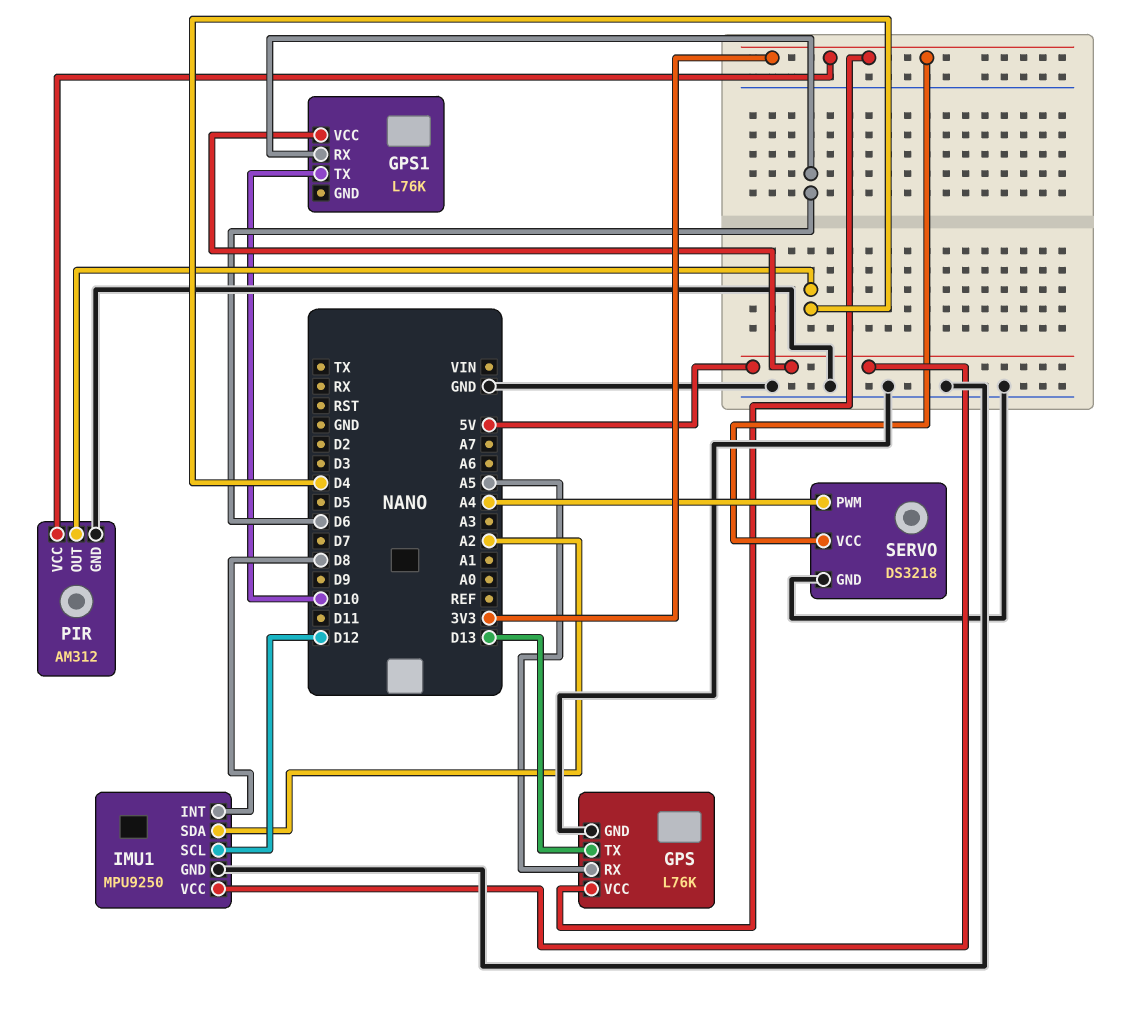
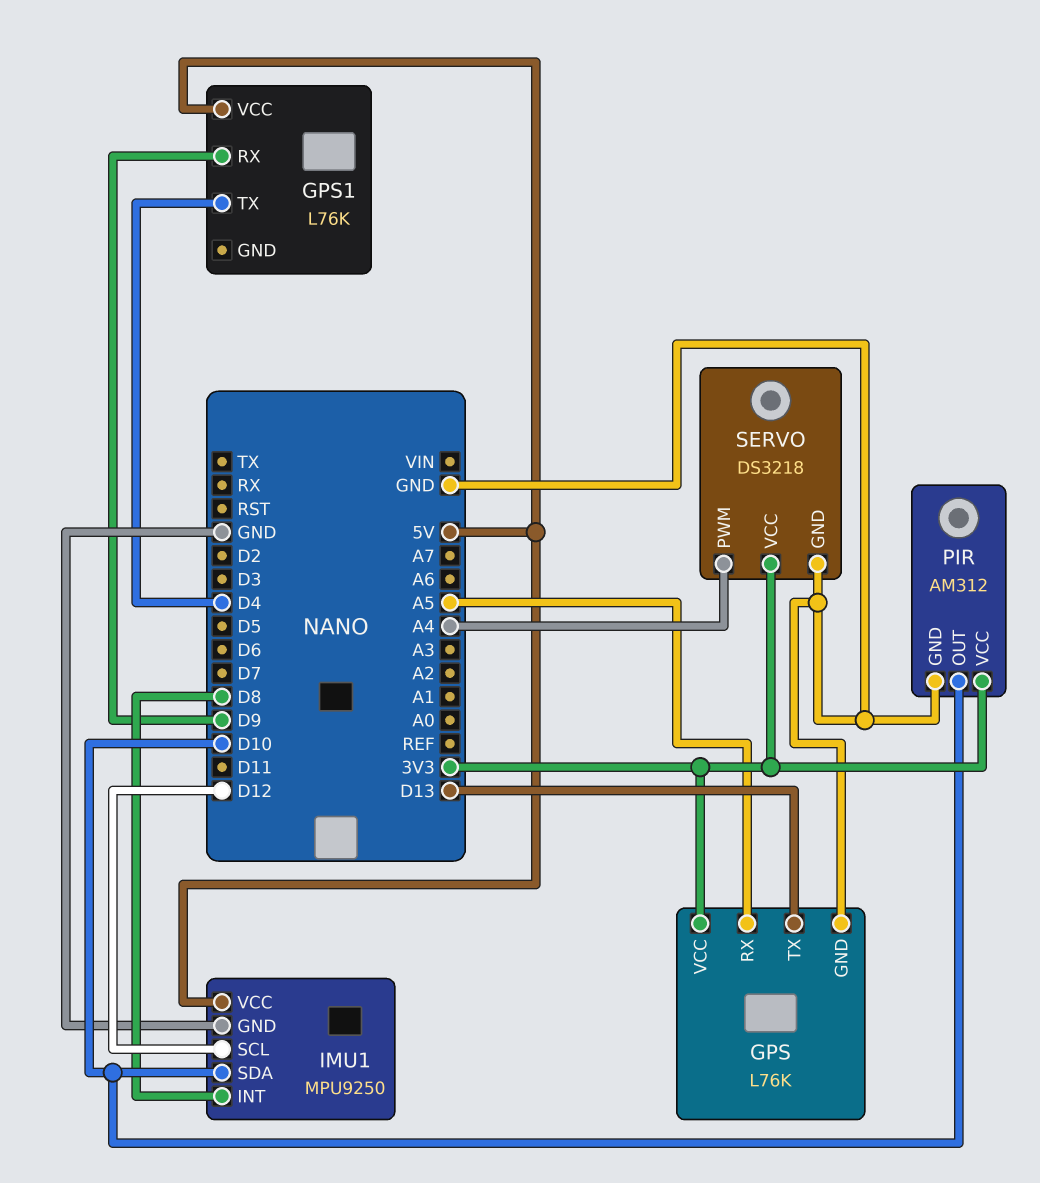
GPS1 pin RX: D6 -> D9
GPS1 pin TX: D10 -> D4
IMU1 pin SDA: A2 -> D10
PIR pin OUT: D4 -> D10

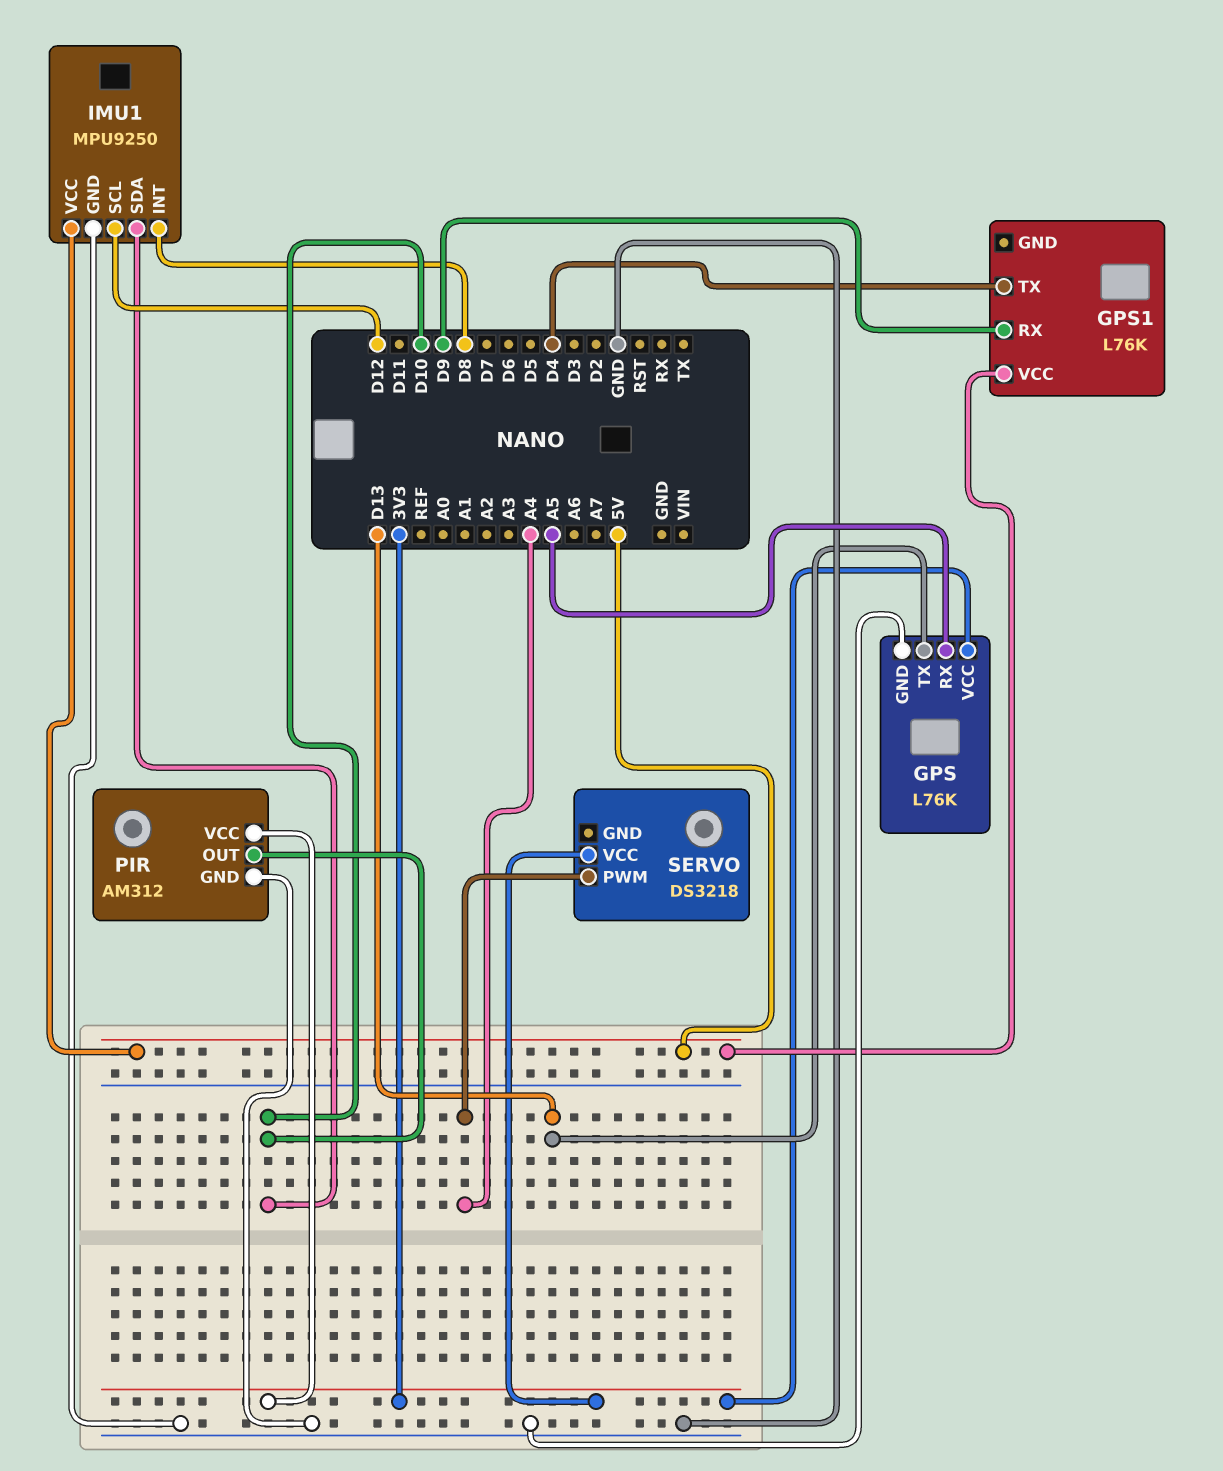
SERVO pin GND: GND -> none

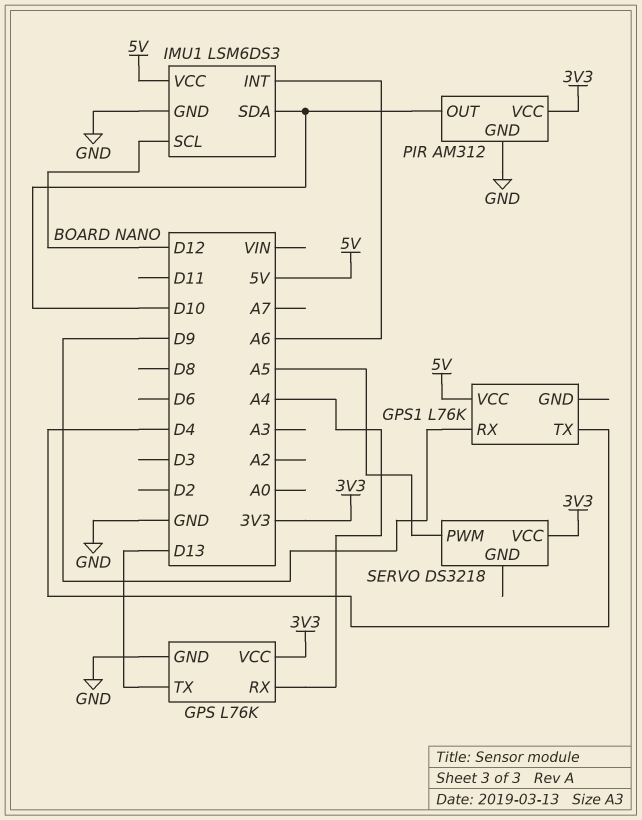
GPS pin RX: A5 -> A4
IMU1: MPU9250 -> LSM6DS3
IMU1 pin INT: D8 -> A6
SERVO pin PWM: A4 -> A5

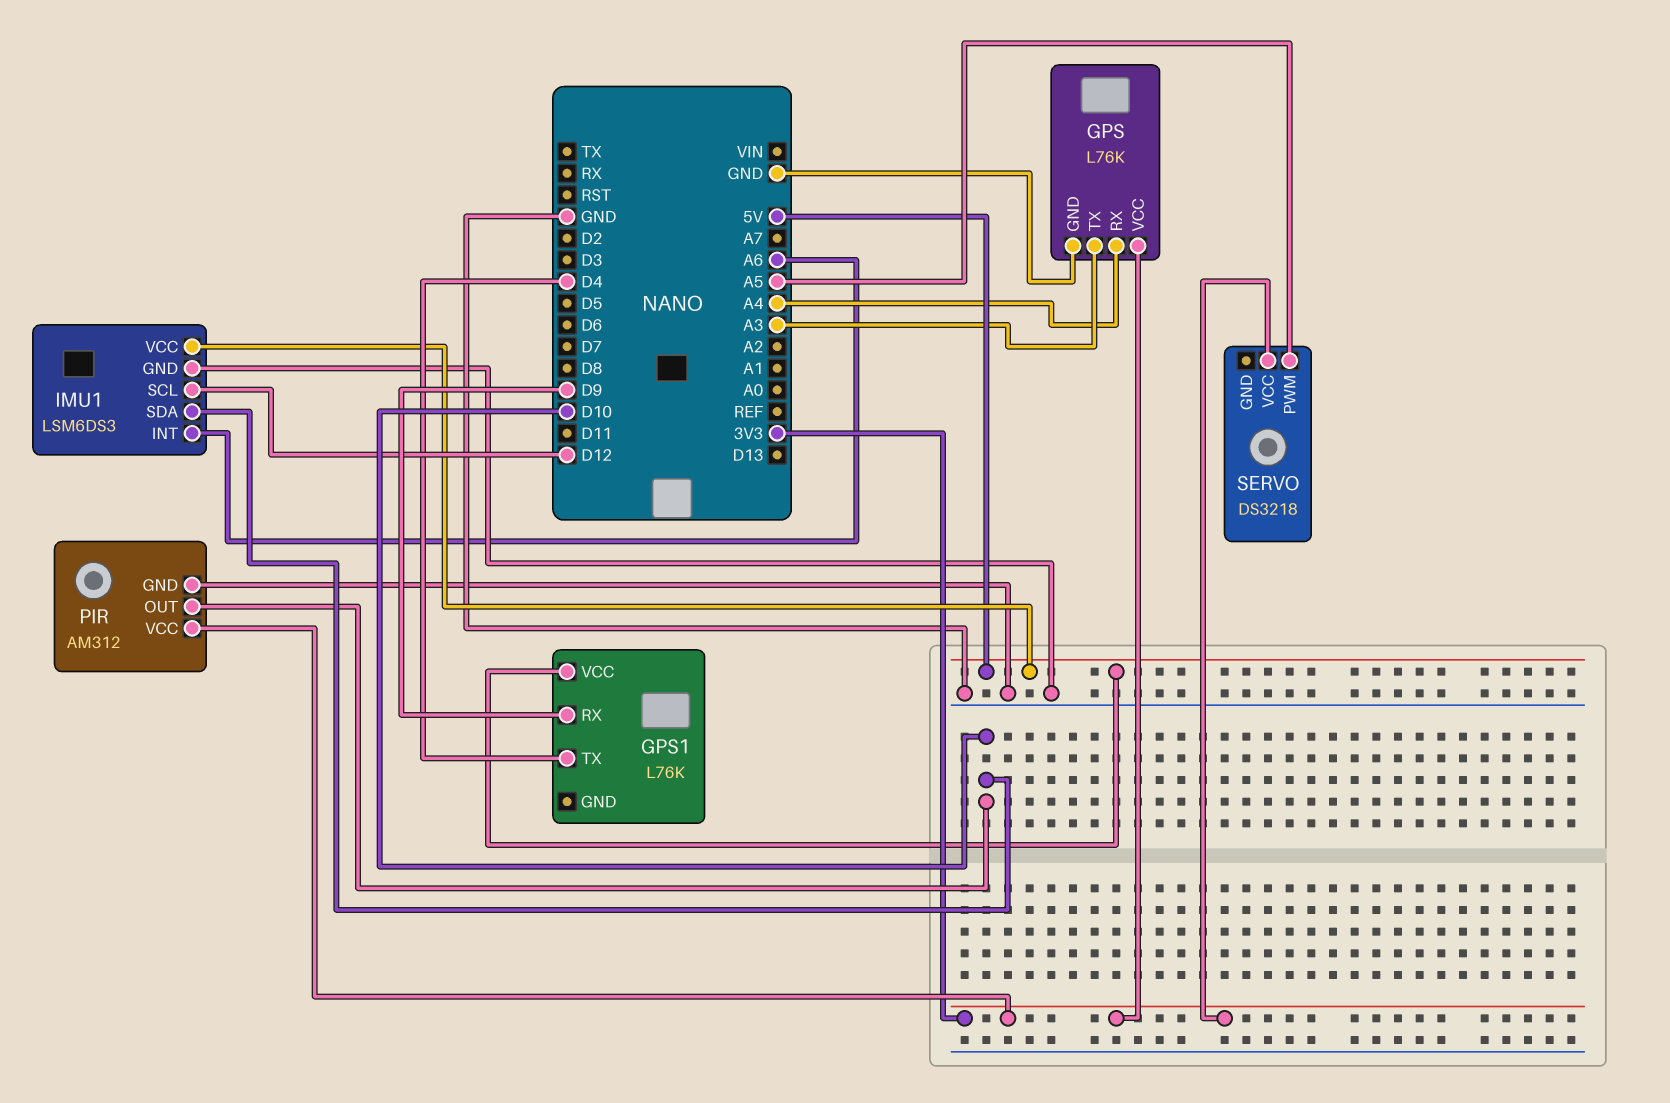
GPS pin TX: D13 -> A3

